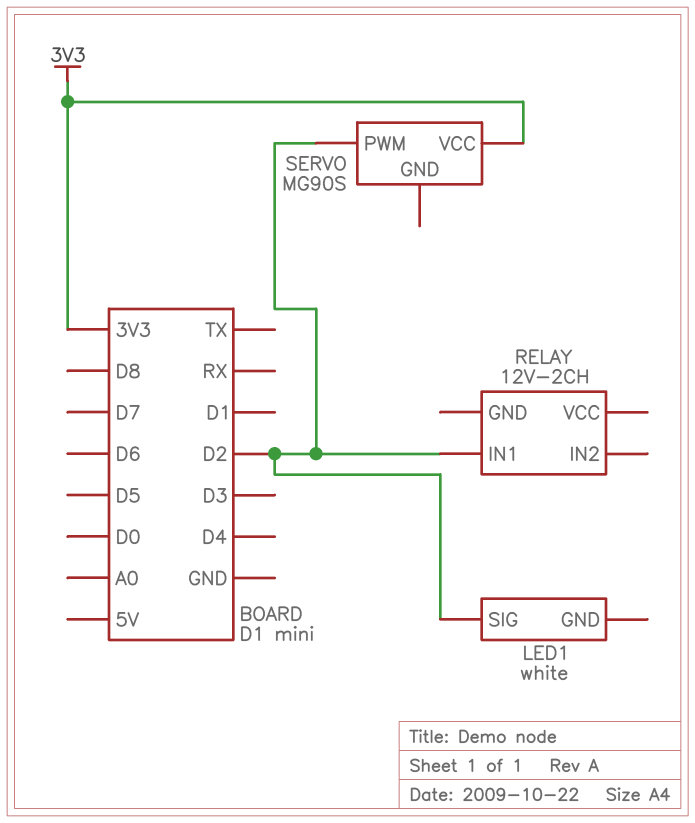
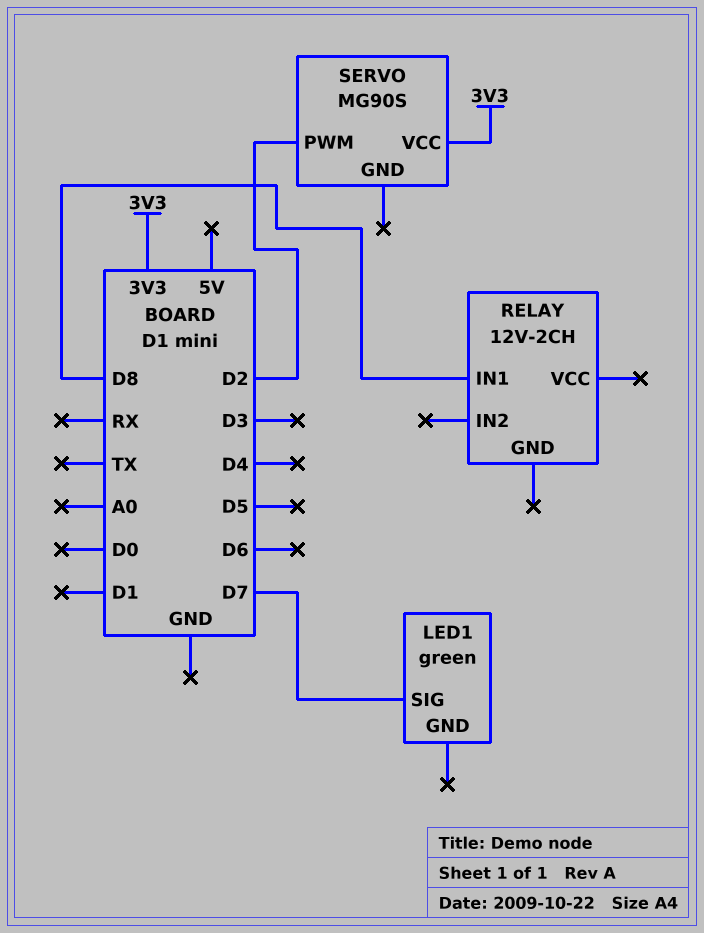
LED1: white -> green
LED1 pin SIG: D2 -> D7
RELAY pin IN1: D2 -> D8

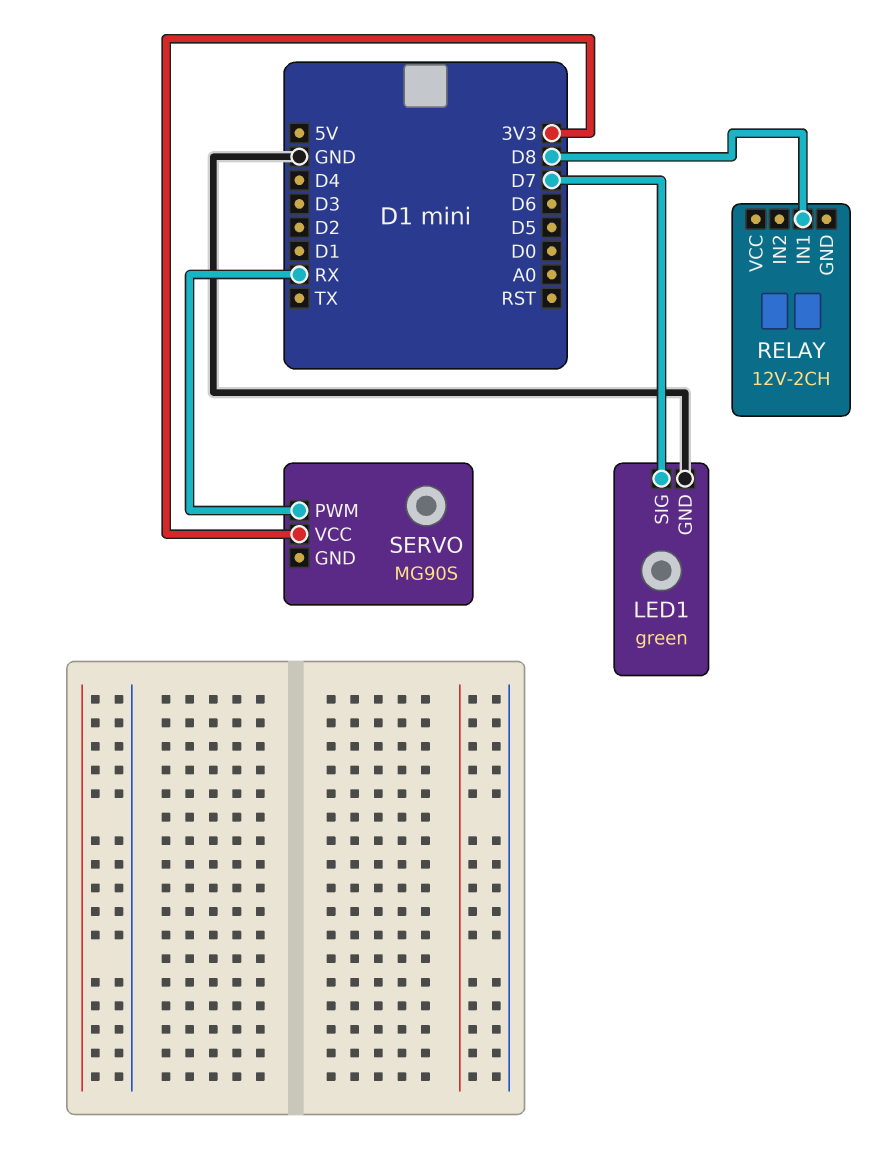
LED1 pin GND: none -> GND
SERVO pin PWM: D2 -> RX

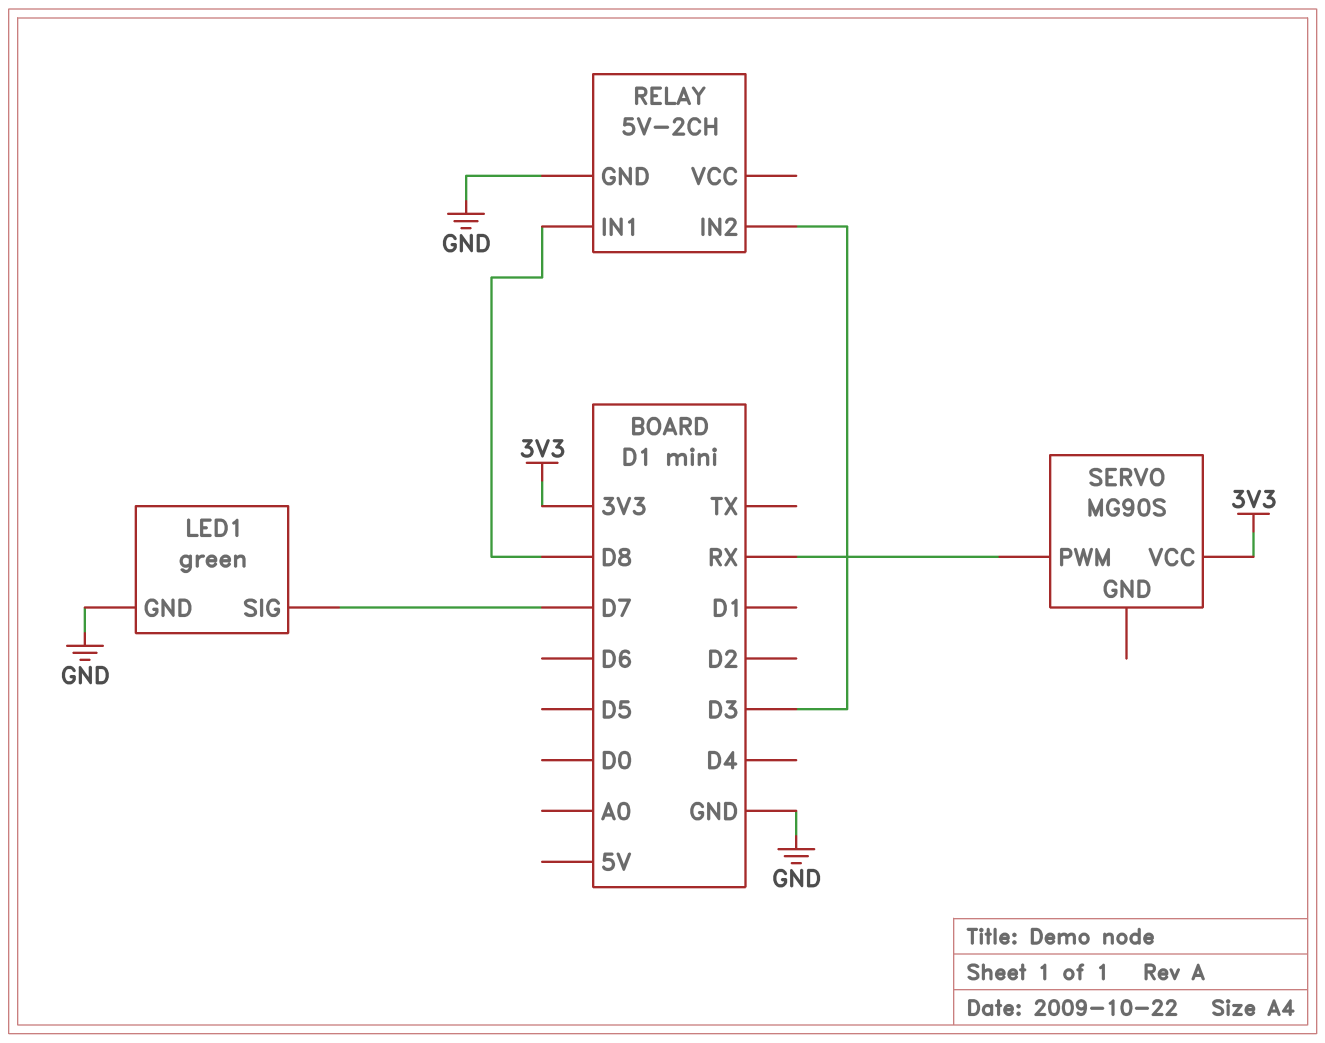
RELAY: 12V-2CH -> 5V-2CH
RELAY pin GND: none -> GND
RELAY pin IN2: none -> D3

